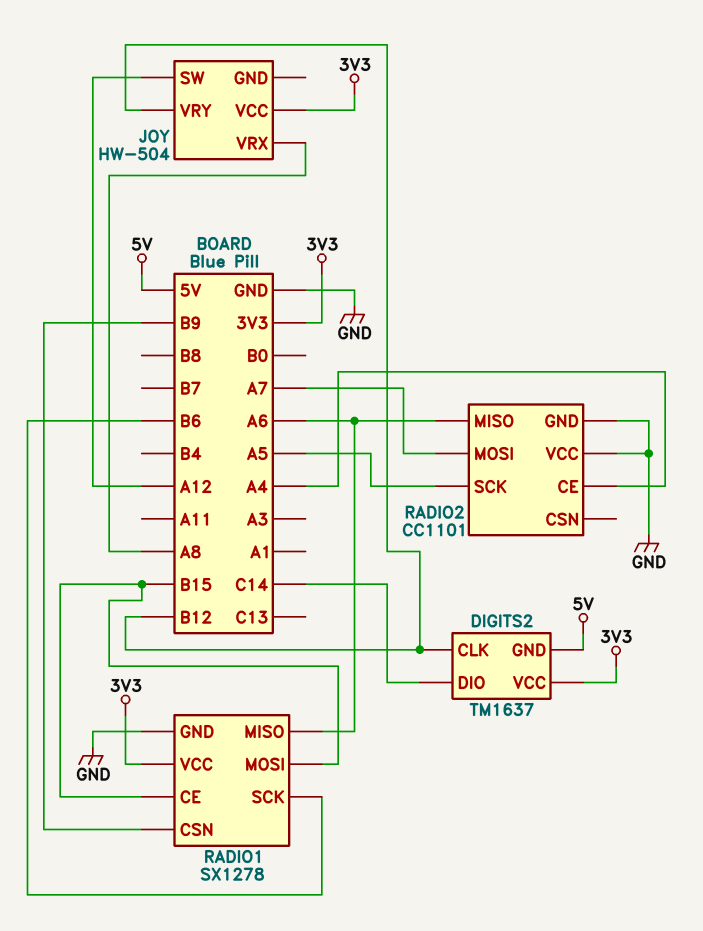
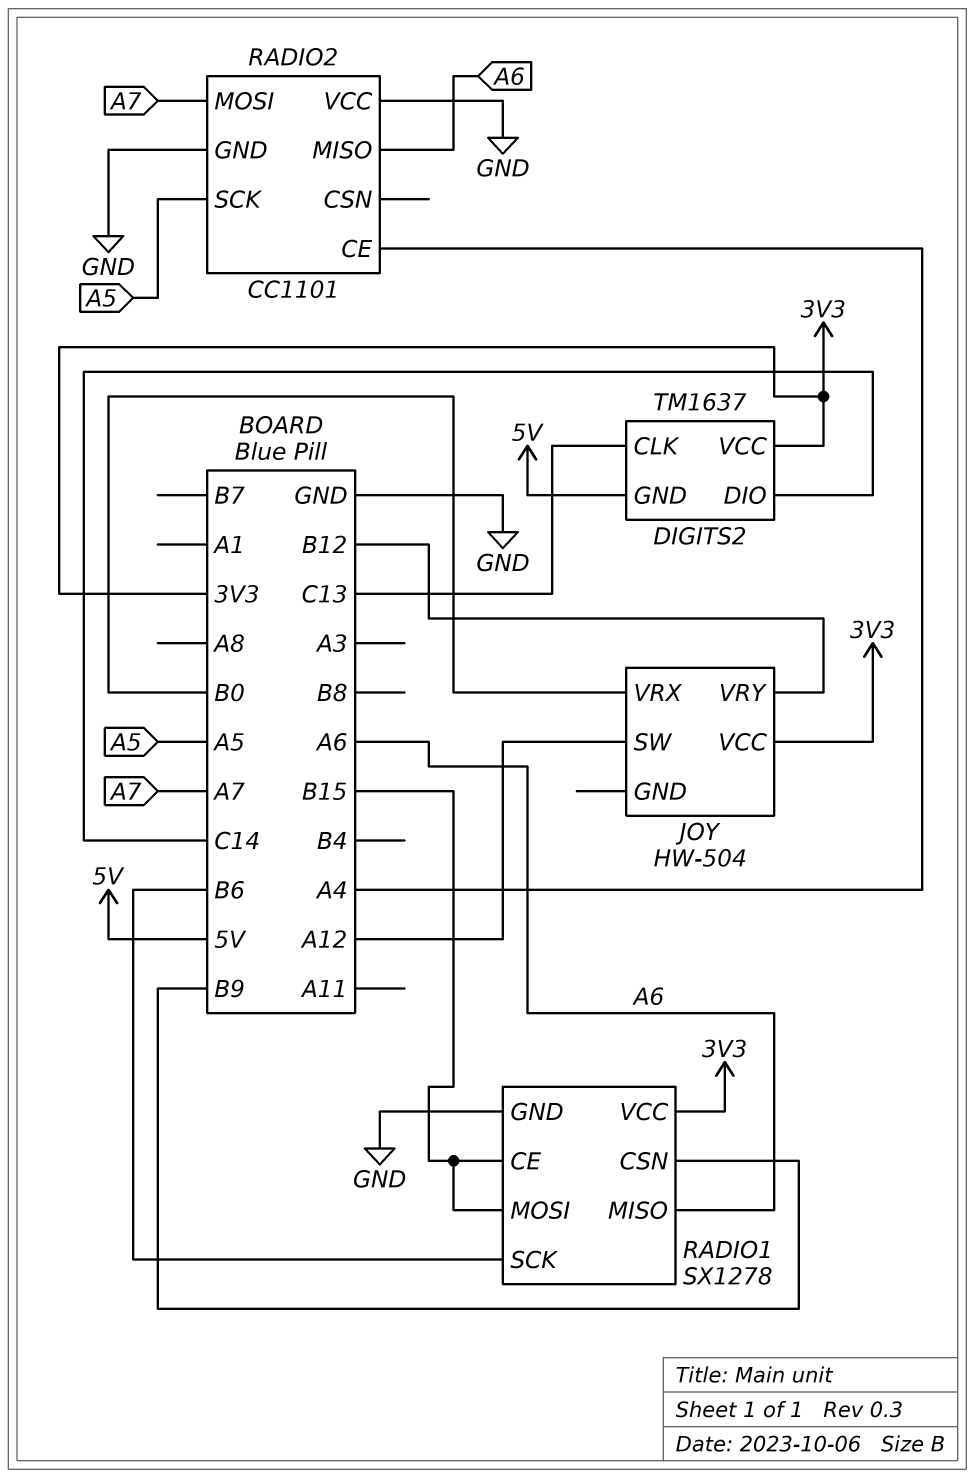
DIGITS2 pin CLK: B12 -> C13
JOY pin VRX: A8 -> B0

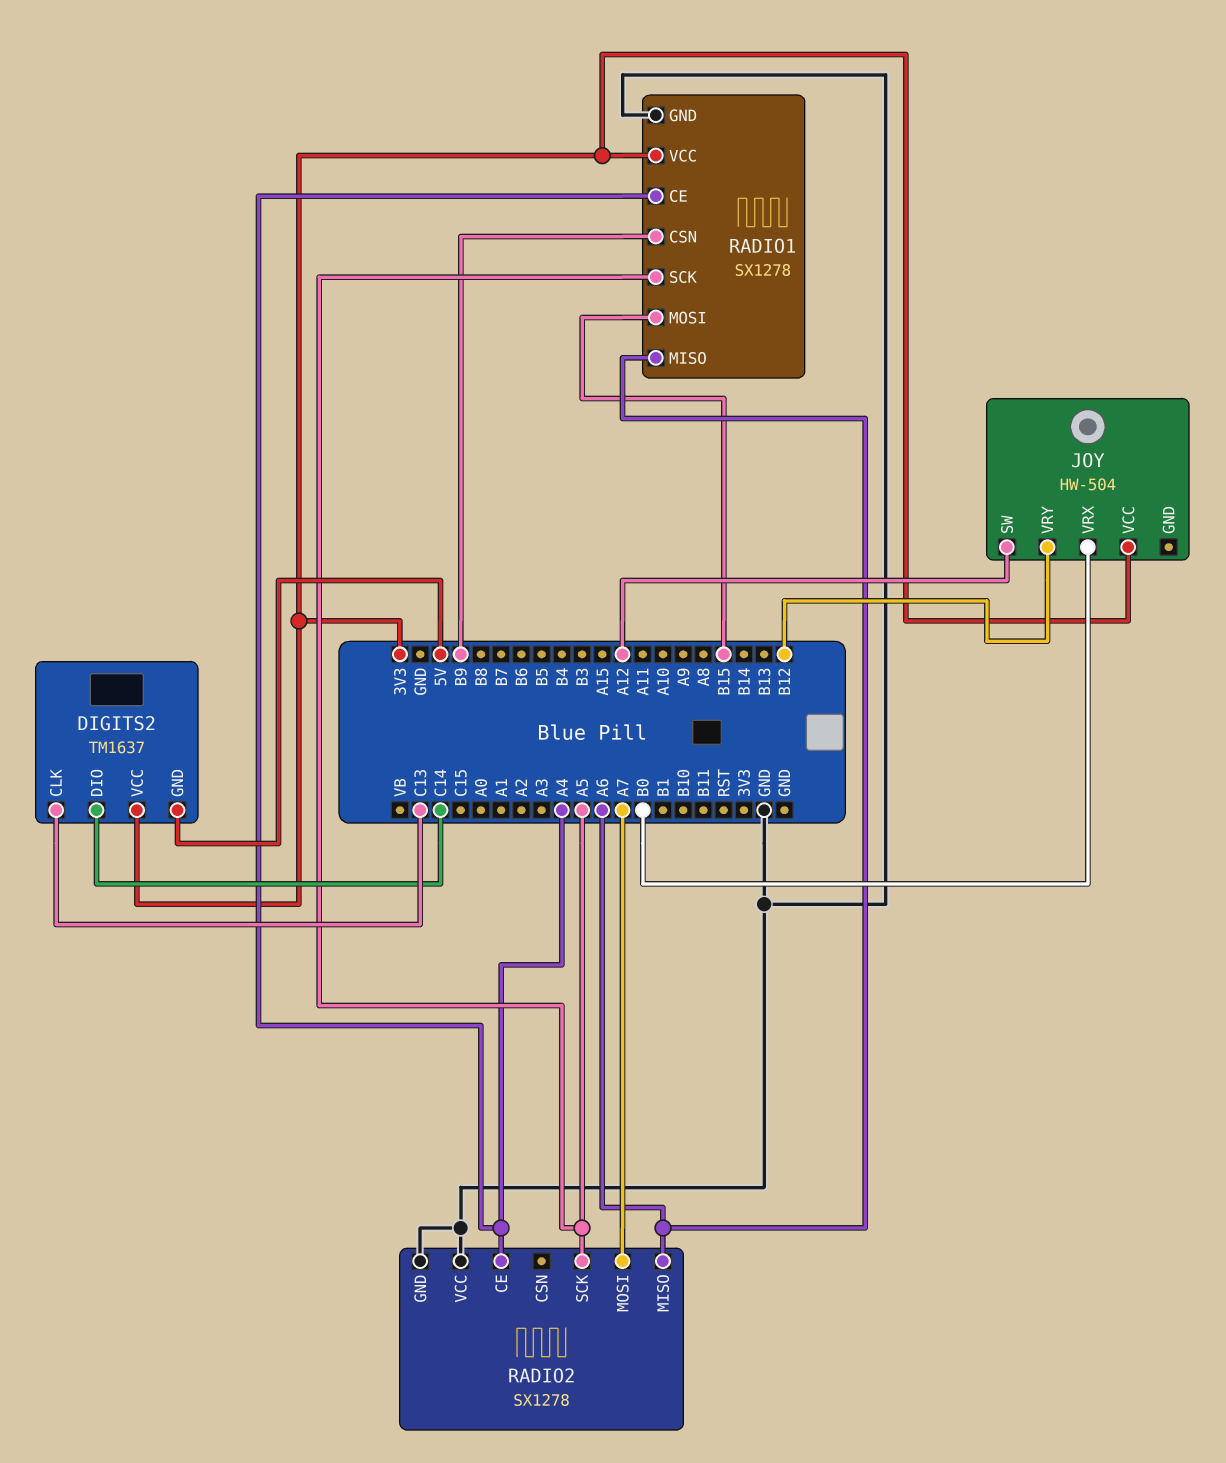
RADIO1 pin CE: B15 -> A4
RADIO1 pin SCK: B6 -> A5
RADIO2: CC1101 -> SX1278

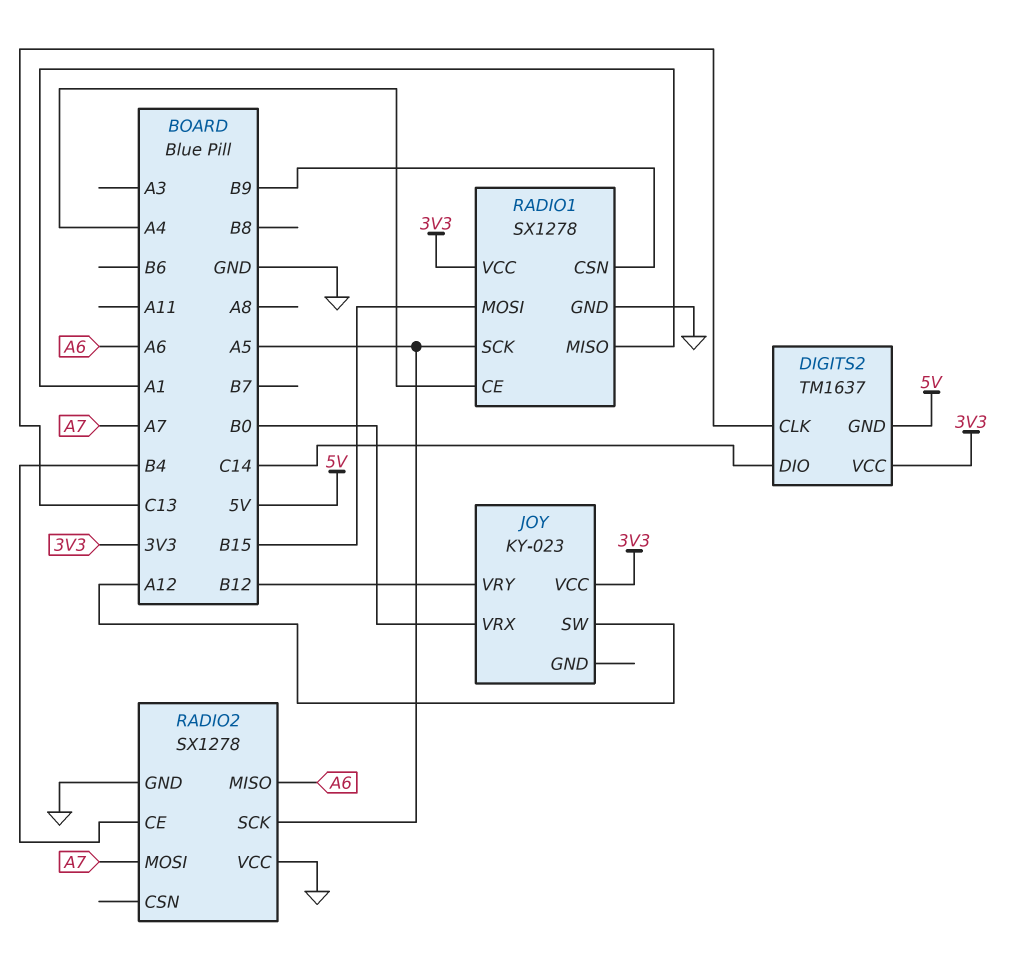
JOY: HW-504 -> KY-023
RADIO1 pin MISO: A6 -> A1
RADIO2 pin CE: A4 -> B4

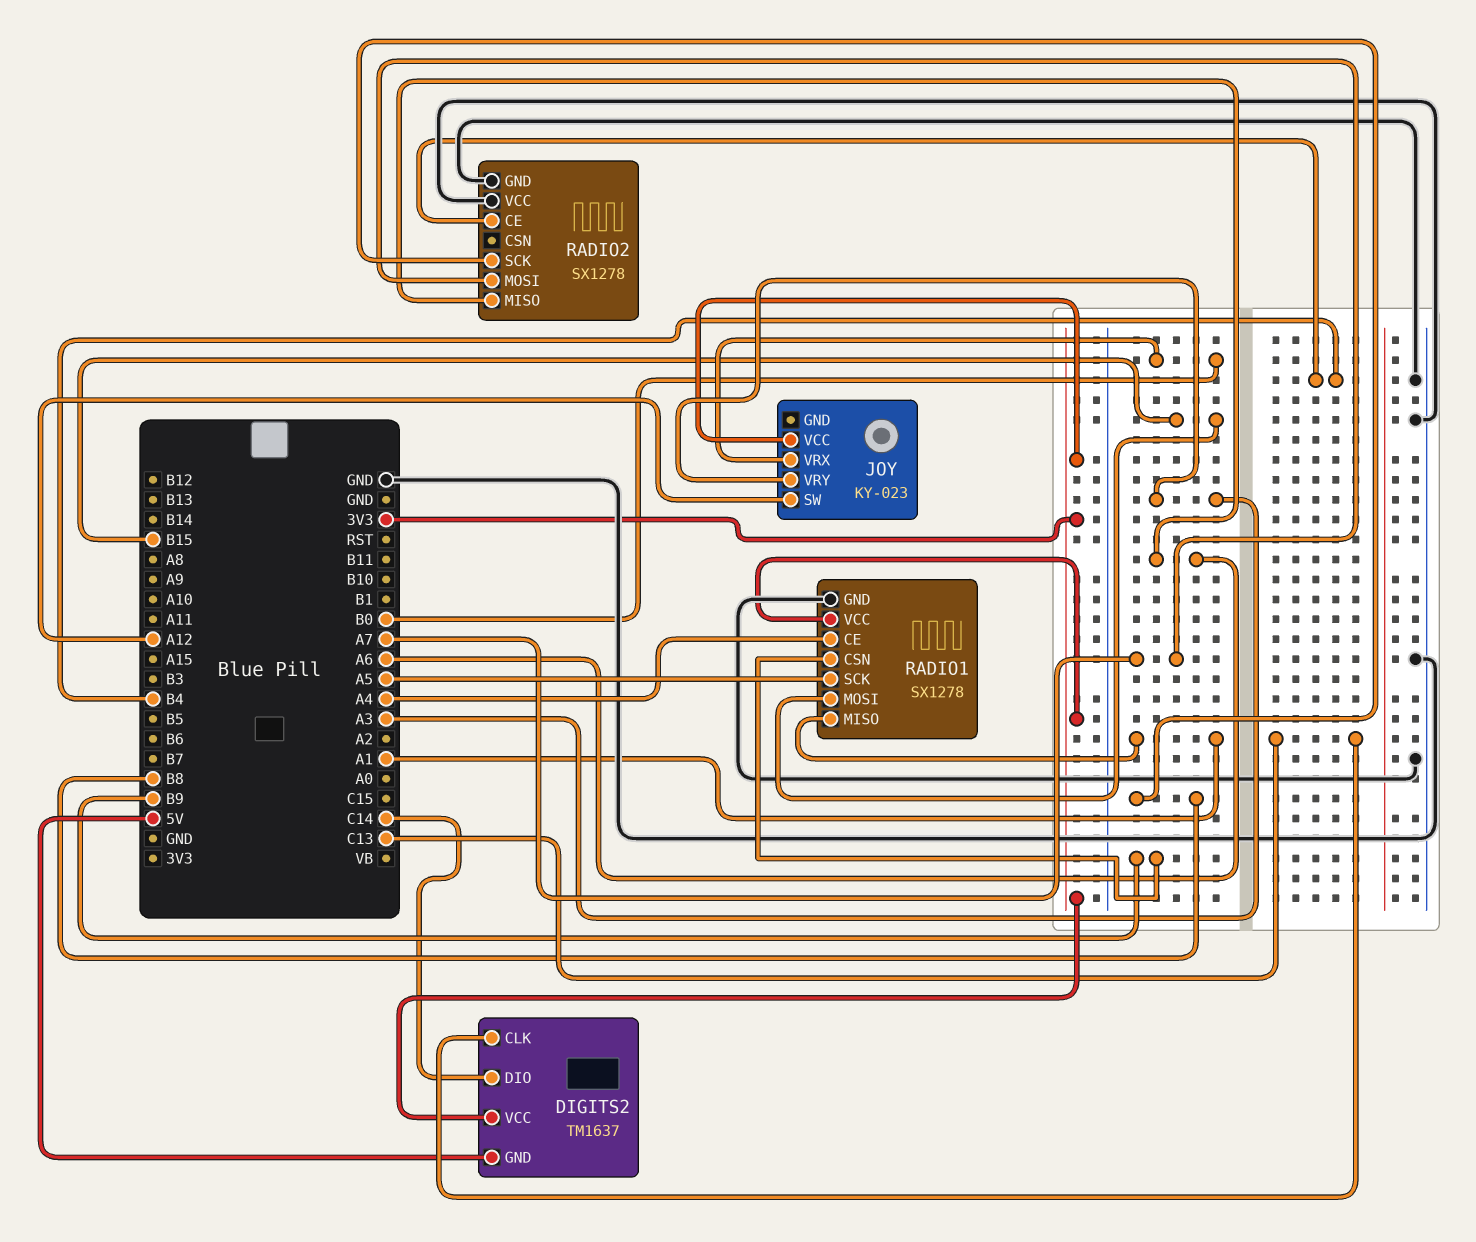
JOY pin VRY: B12 -> A3
RADIO2 pin SCK: A5 -> B8

